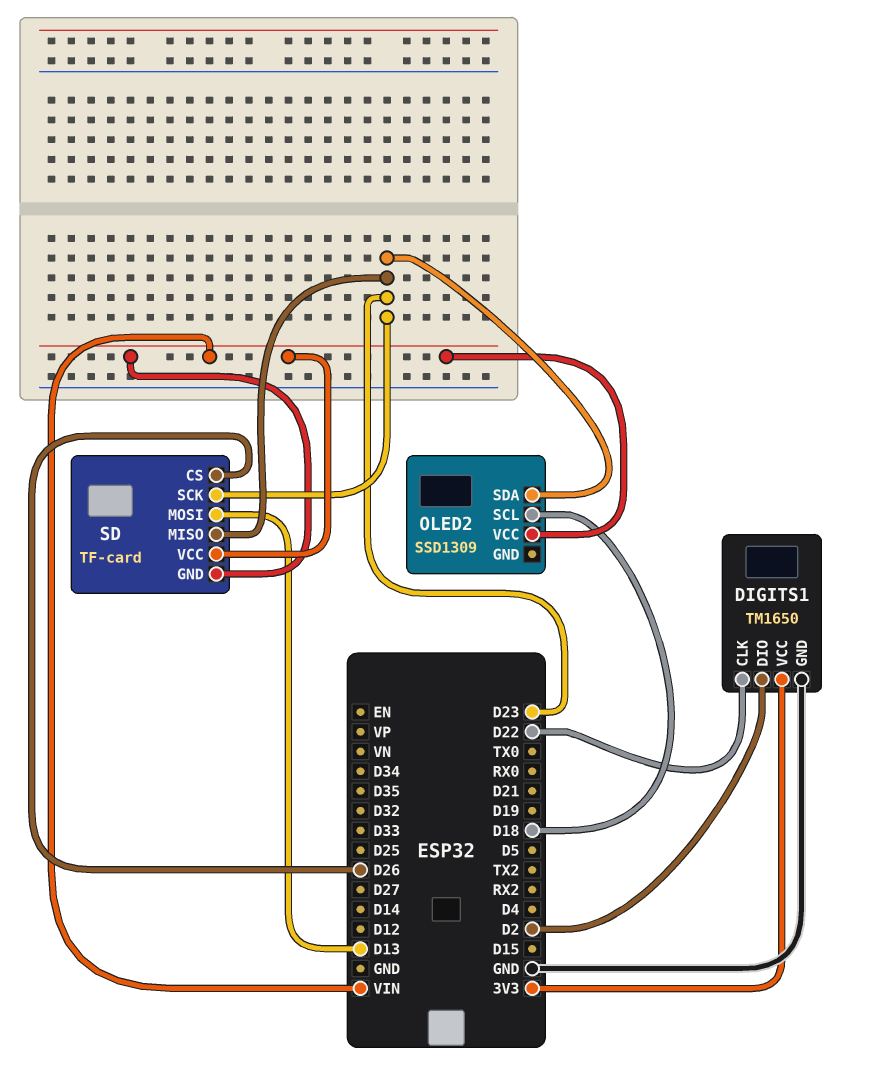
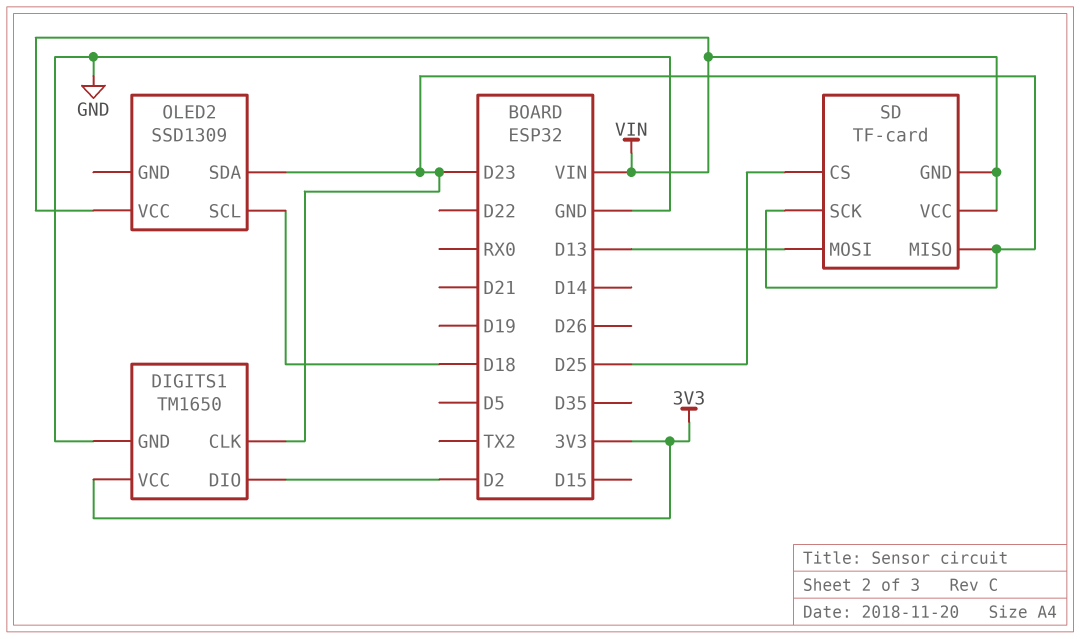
DIGITS1 pin CLK: D22 -> D23
SD pin CS: D26 -> D25

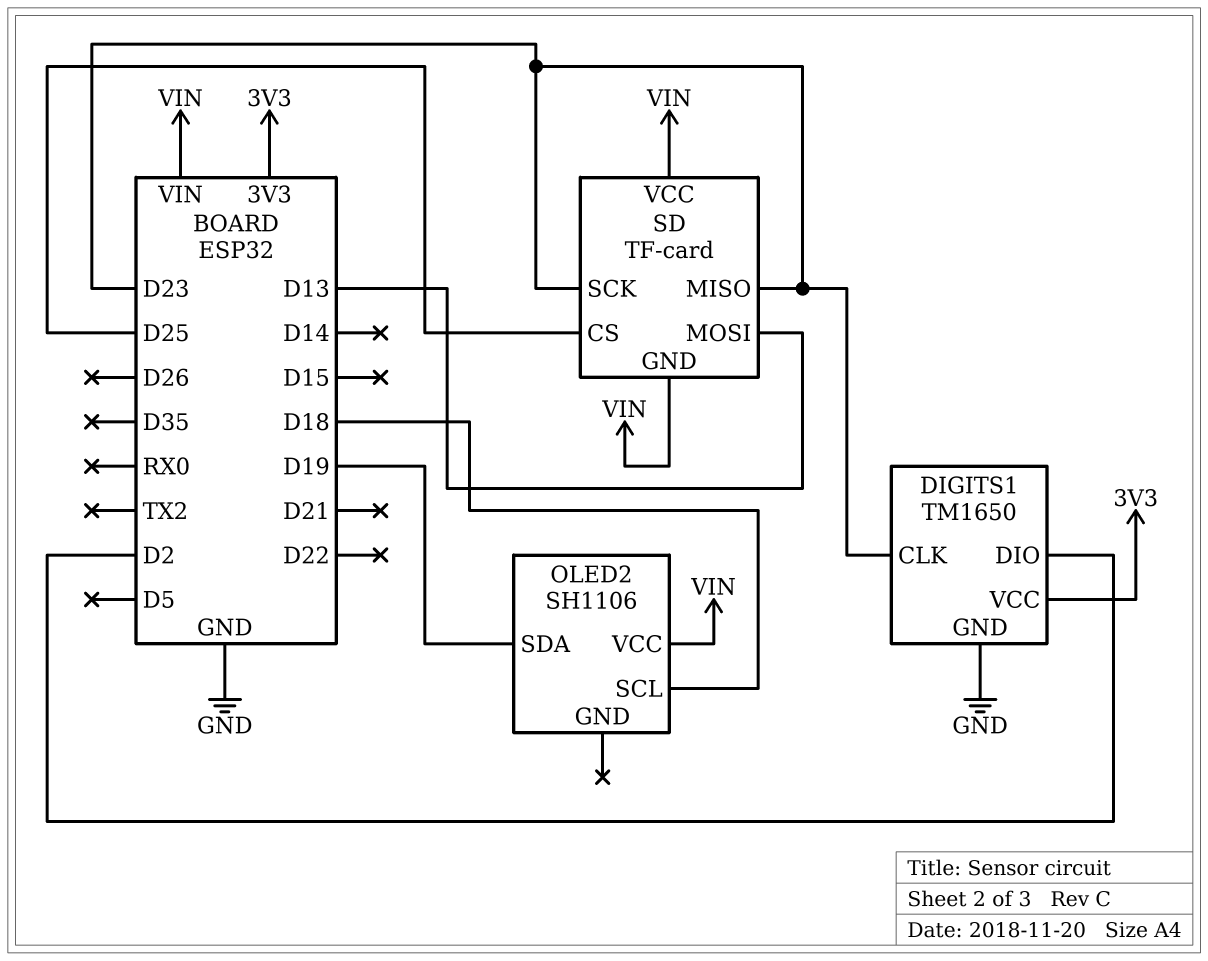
OLED2: SSD1309 -> SH1106
OLED2 pin SDA: D23 -> D19

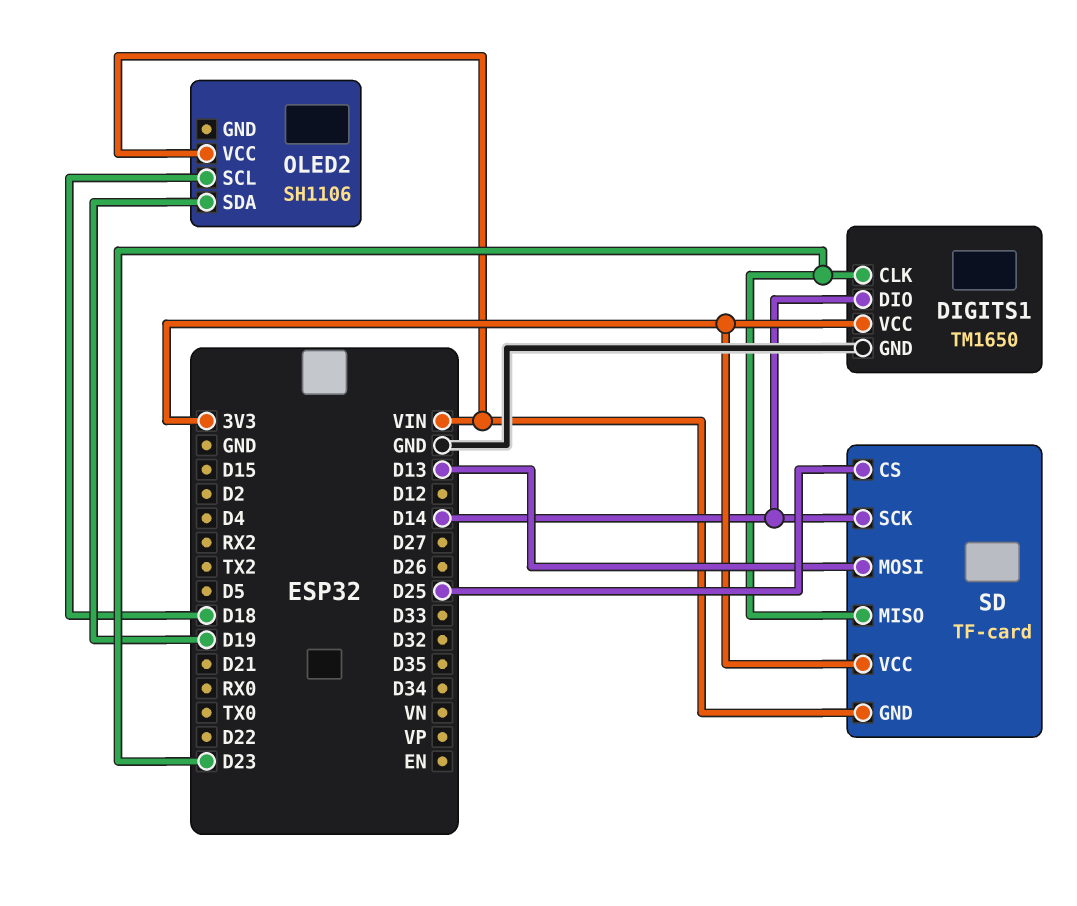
DIGITS1 pin DIO: D2 -> D14
SD pin SCK: D23 -> D14
SD pin VCC: VIN -> 3V3

